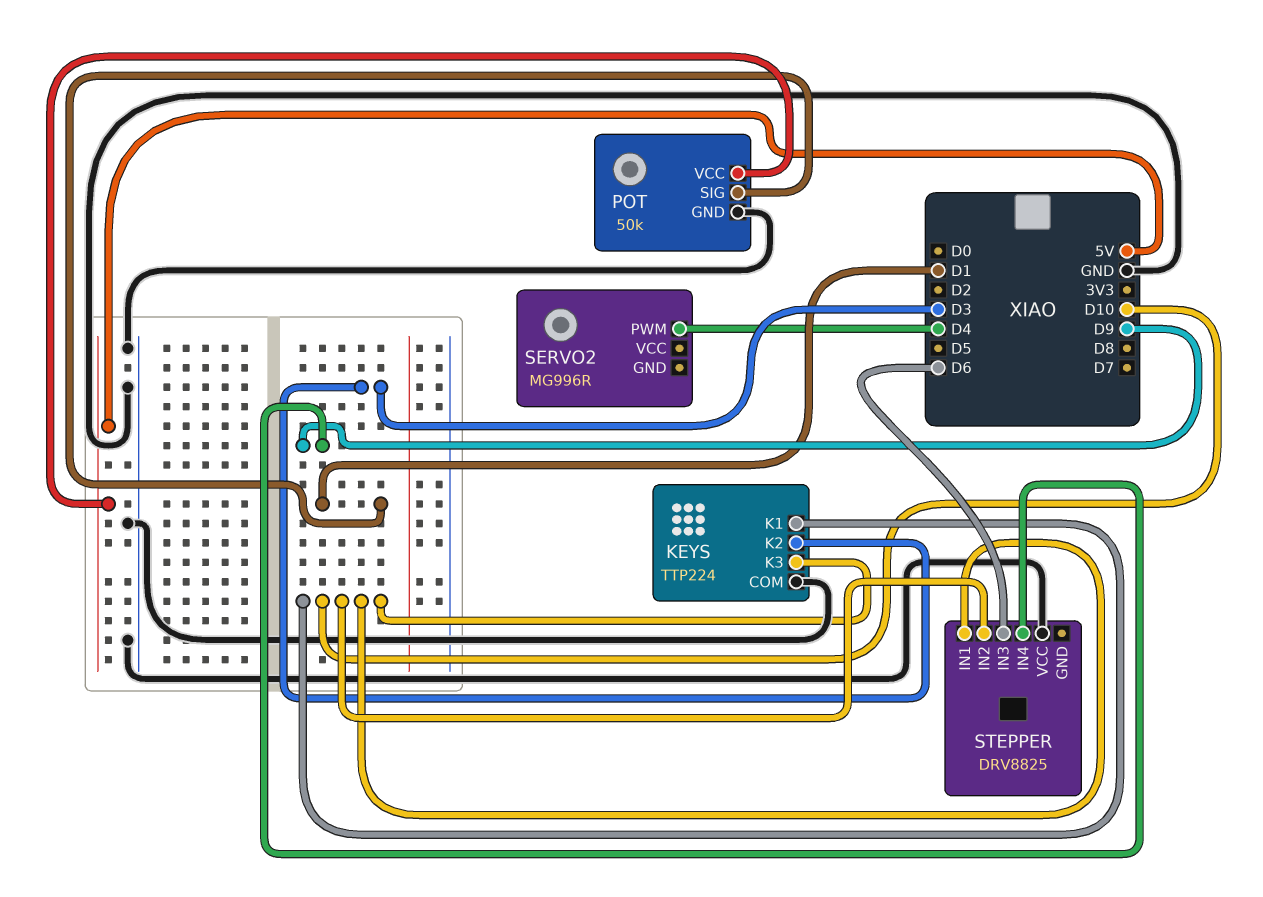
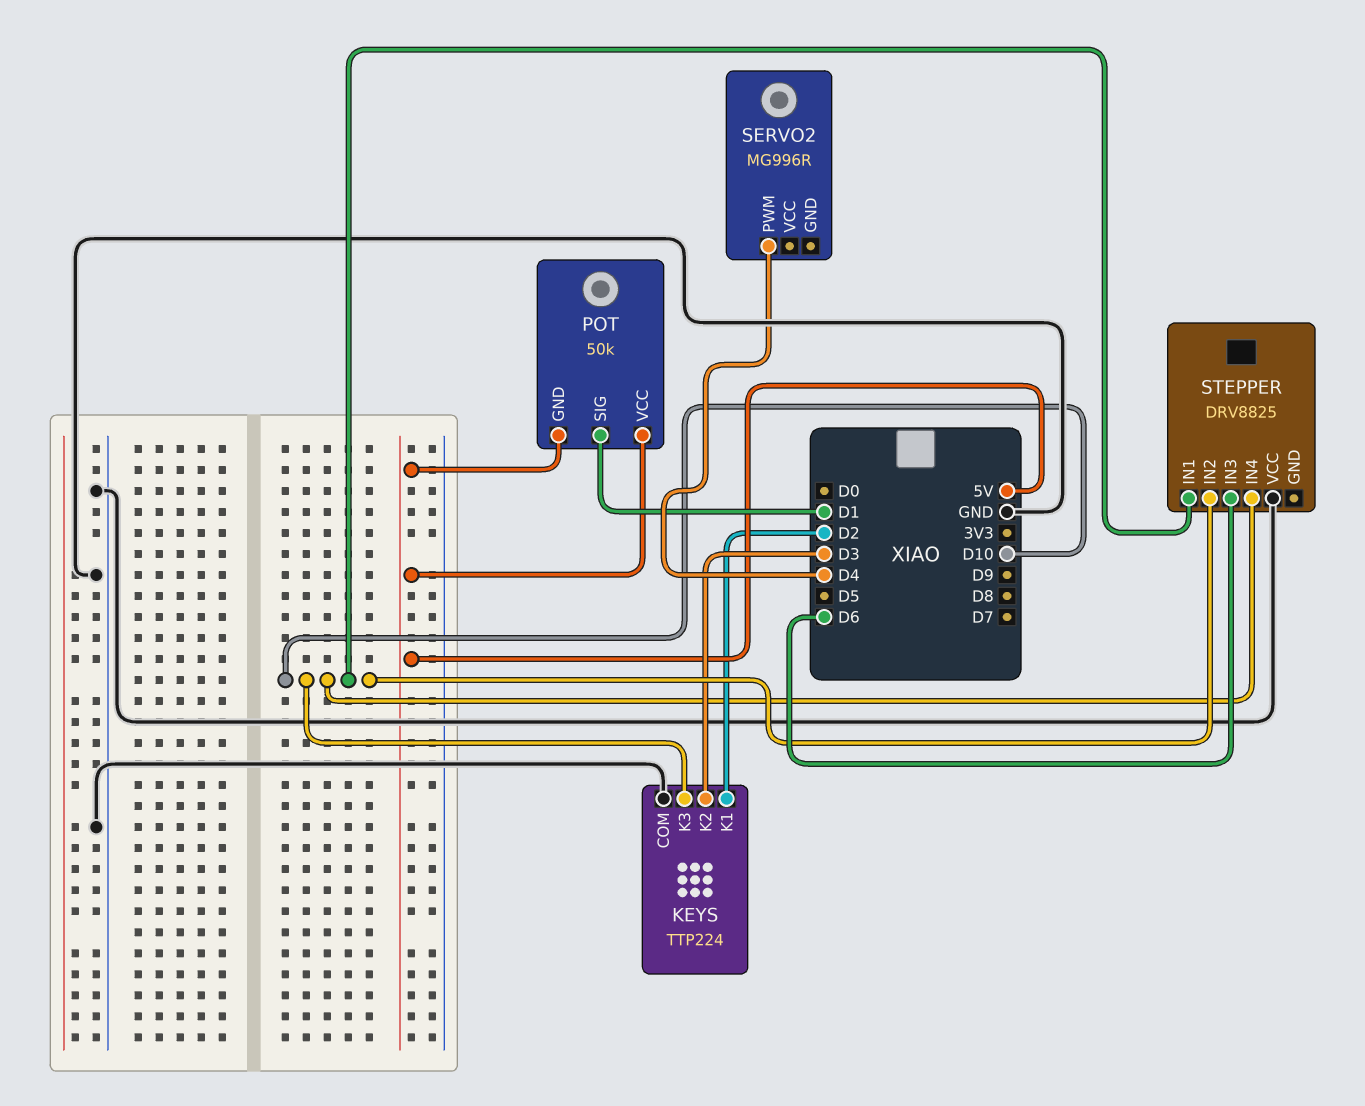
KEYS pin K1: D10 -> D2
POT pin GND: GND -> 5V
STEPPER pin IN4: D9 -> D10

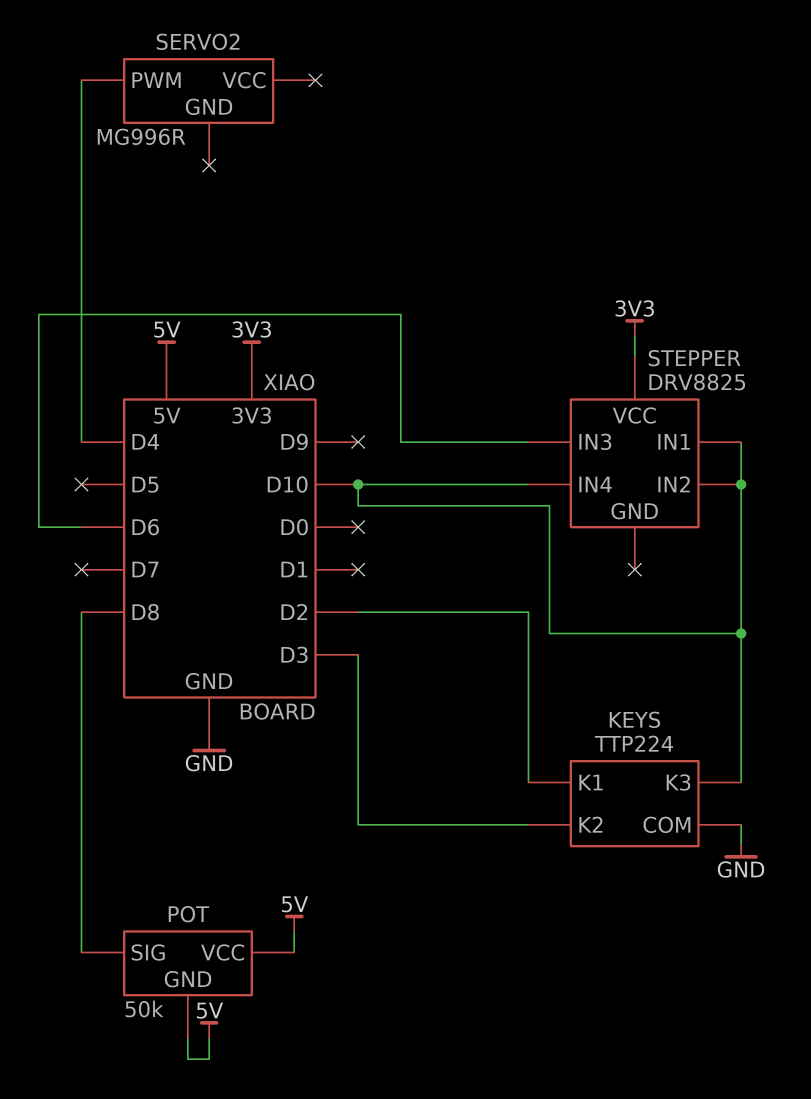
POT pin SIG: D1 -> D8
STEPPER pin VCC: GND -> 3V3

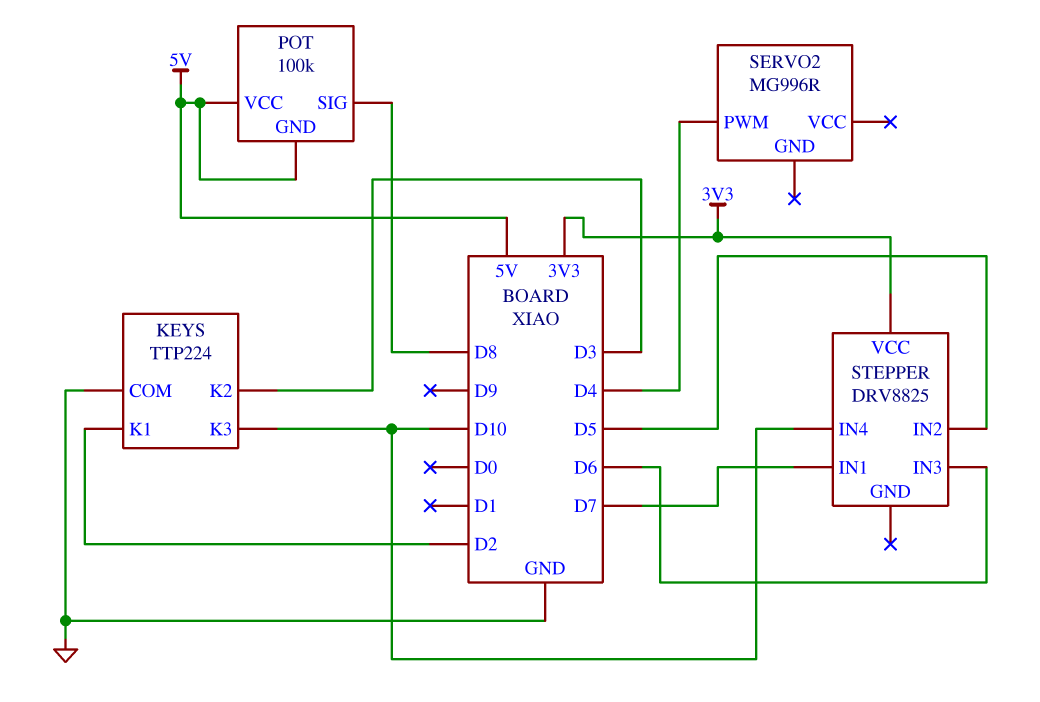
POT: 50k -> 100k
STEPPER pin IN1: D10 -> D7
STEPPER pin IN2: D10 -> D5

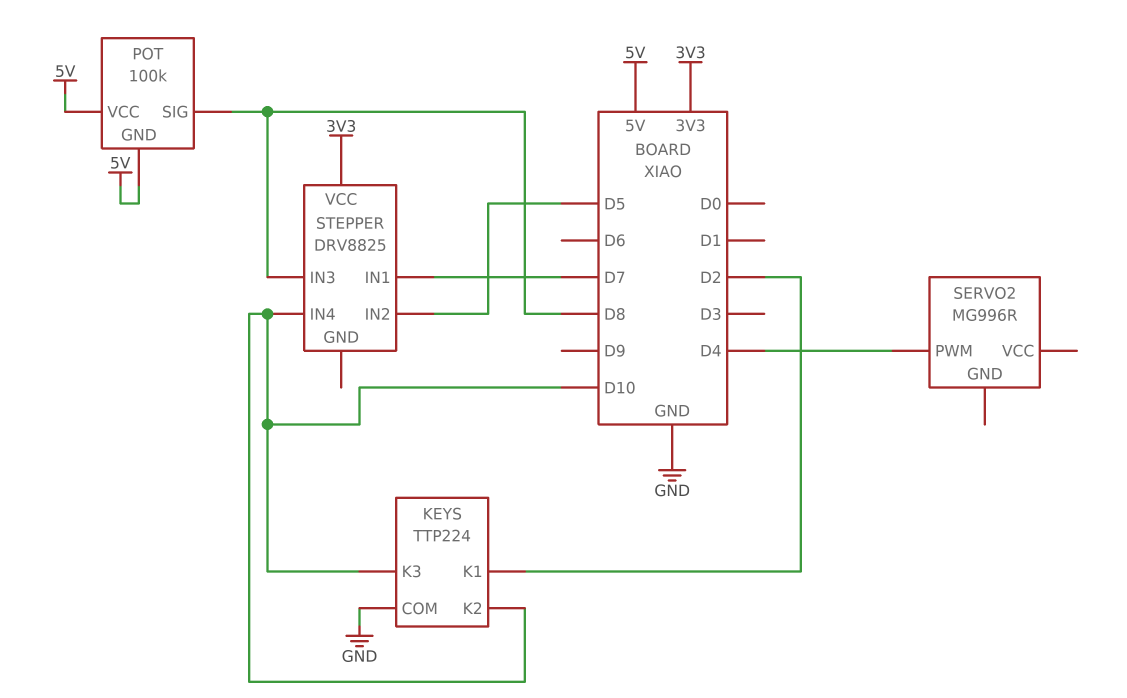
KEYS pin K2: D3 -> D10
STEPPER pin IN3: D6 -> D8

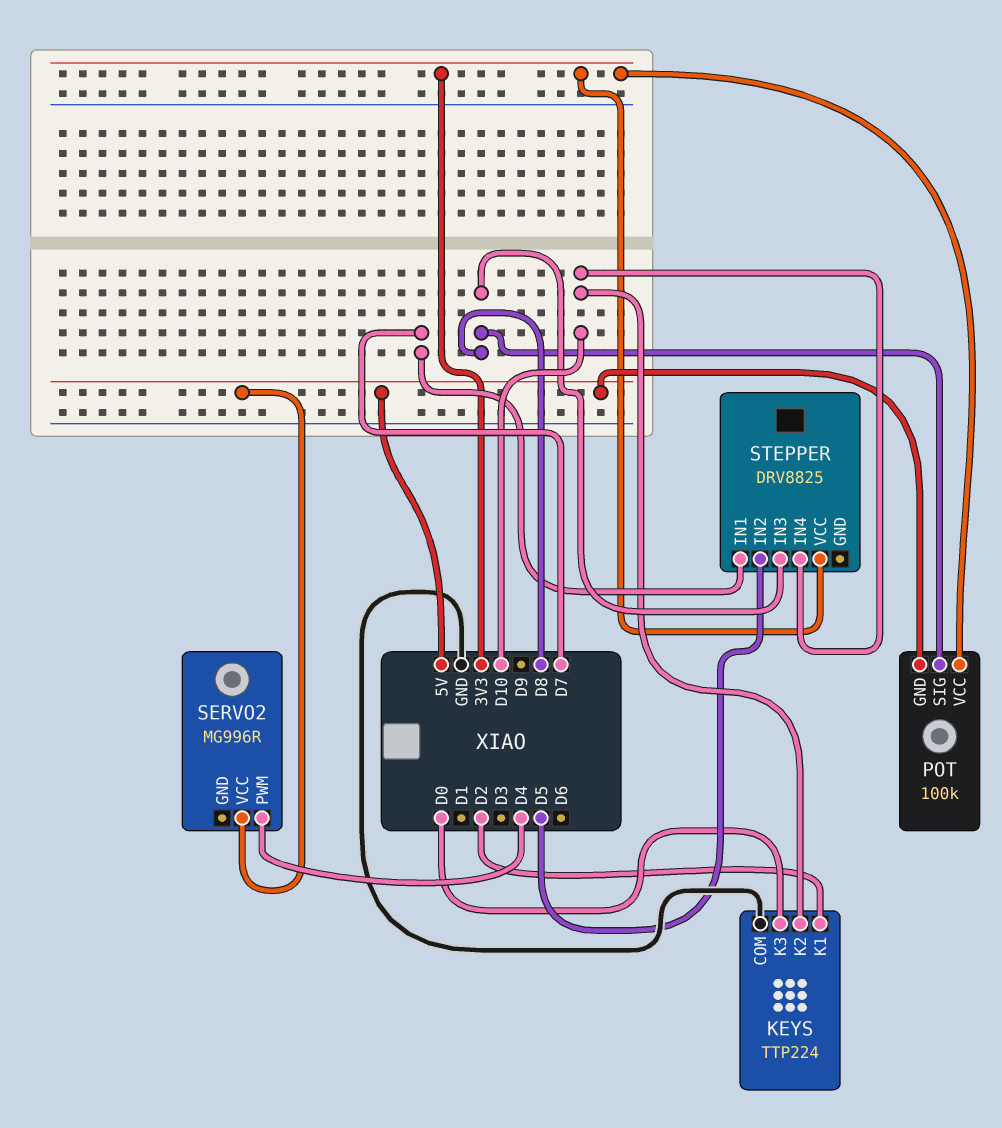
KEYS pin K3: D10 -> D0
POT pin VCC: 5V -> 3V3
SERVO2 pin VCC: none -> 5V

